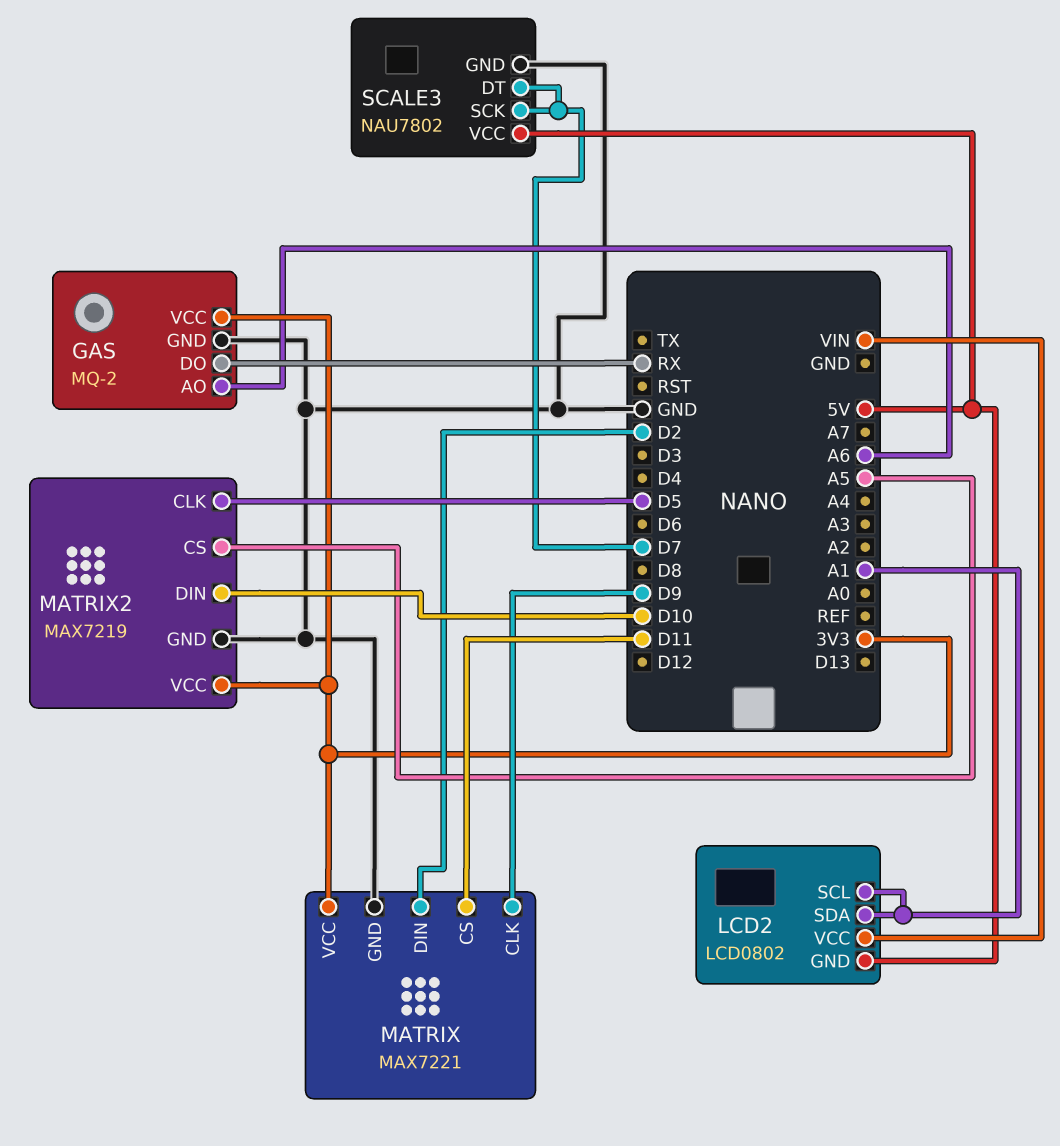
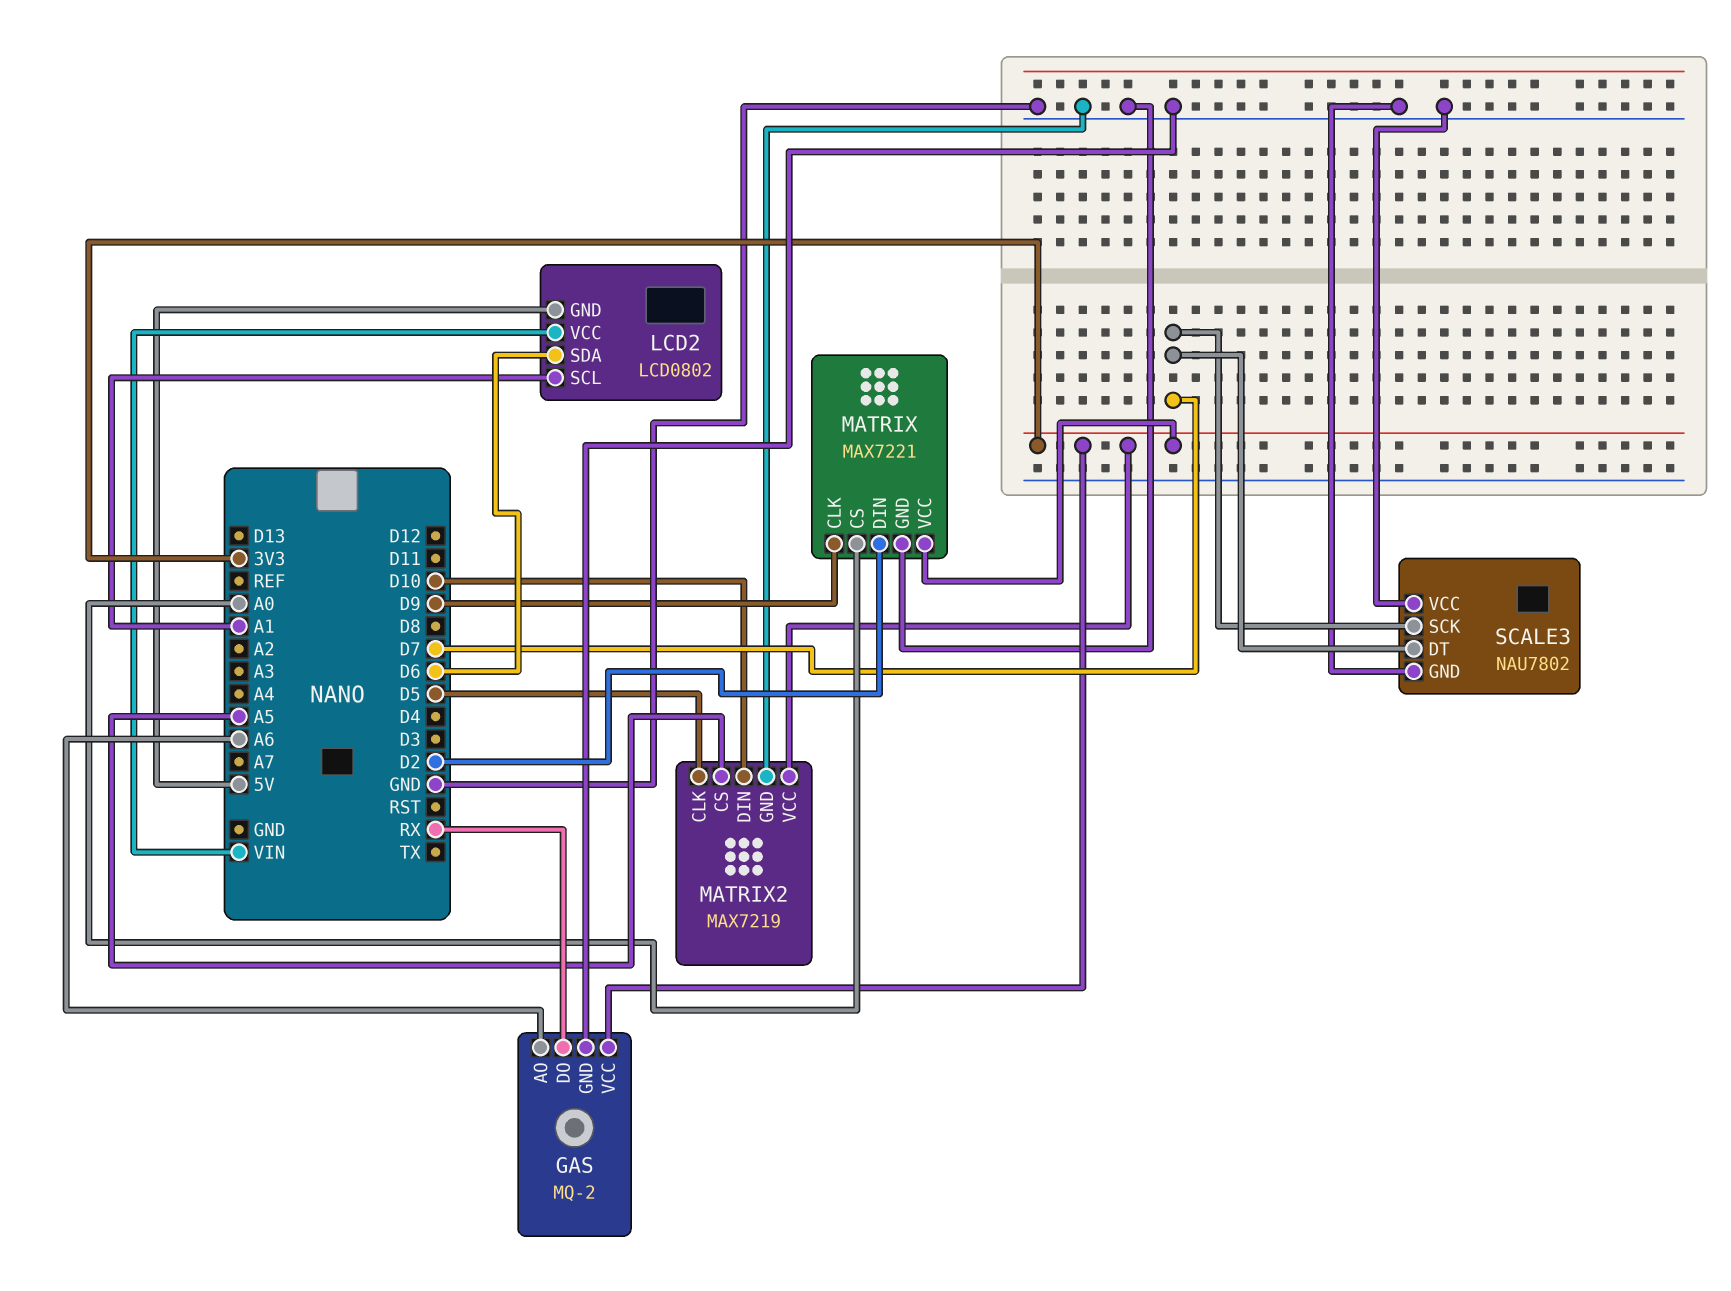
LCD2 pin SDA: A1 -> D6
MATRIX pin CS: D11 -> A0
SCALE3 pin VCC: 5V -> GND

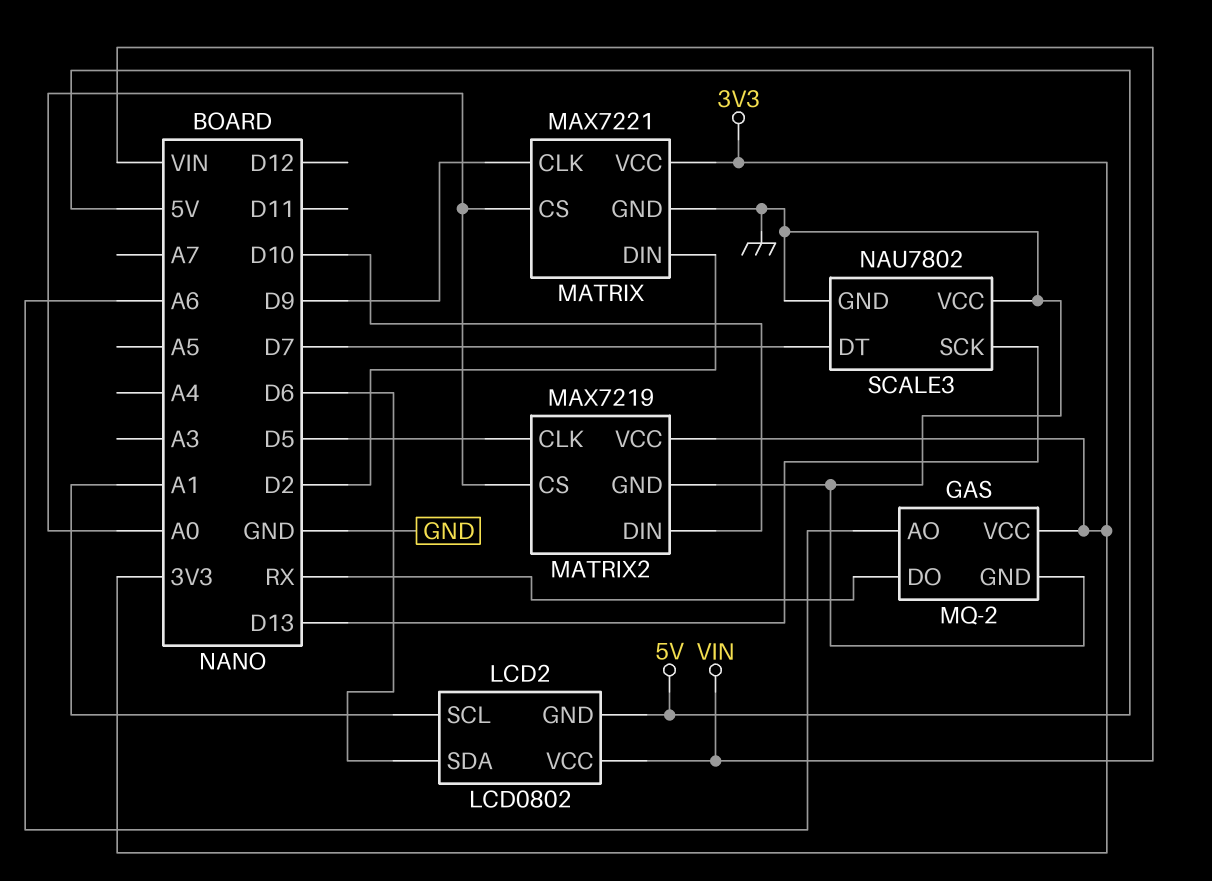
MATRIX2 pin CS: A5 -> A0
SCALE3 pin SCK: D7 -> D13

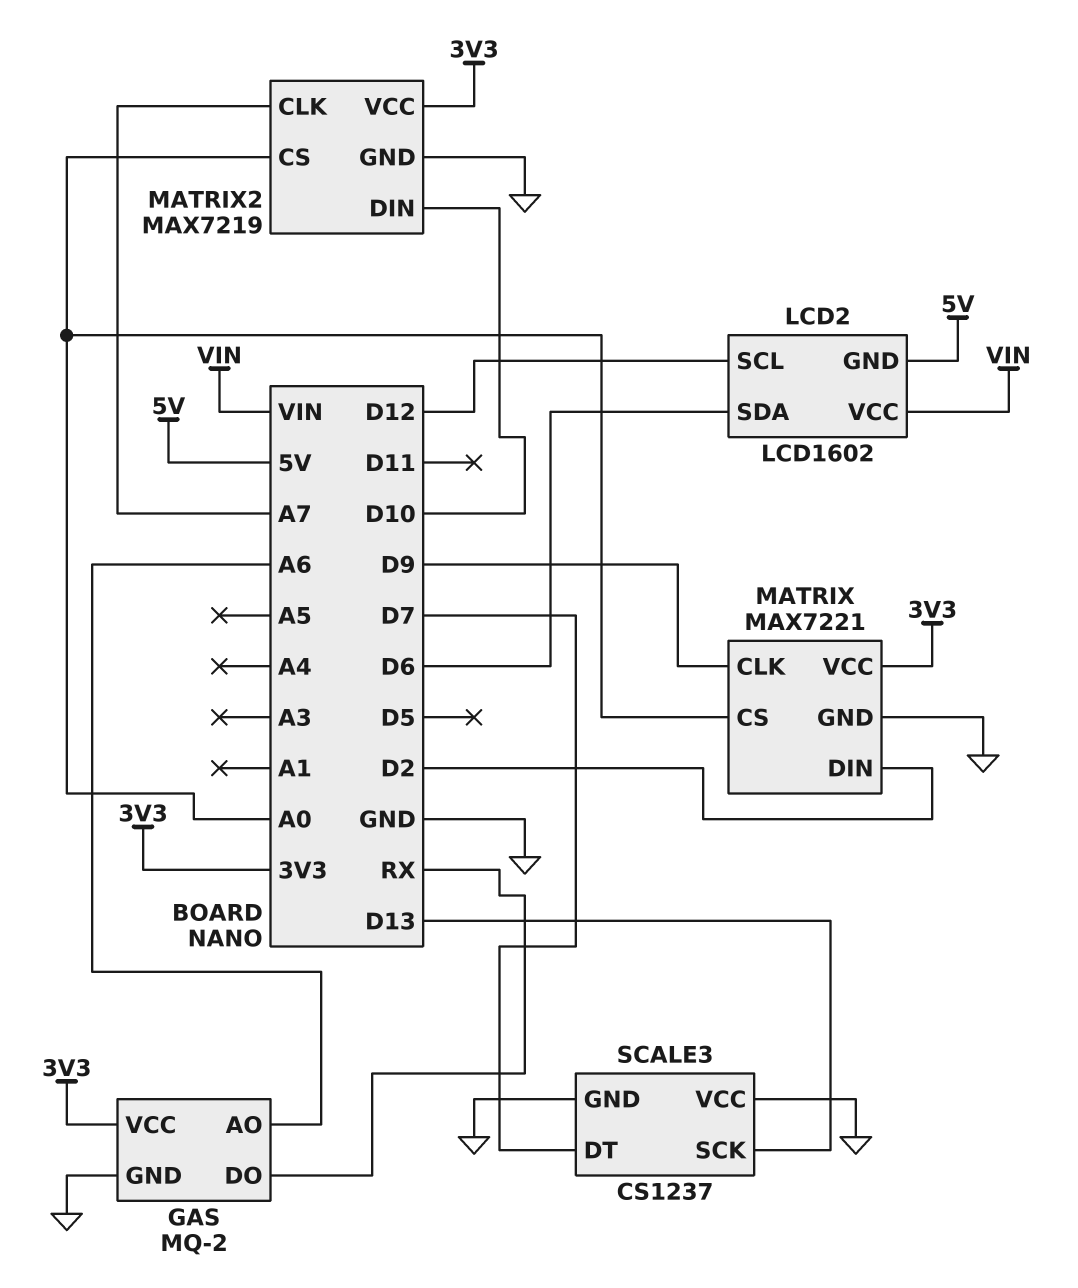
LCD2: LCD0802 -> LCD1602
LCD2 pin SCL: A1 -> D12
MATRIX2 pin CLK: D5 -> A7
SCALE3: NAU7802 -> CS1237

